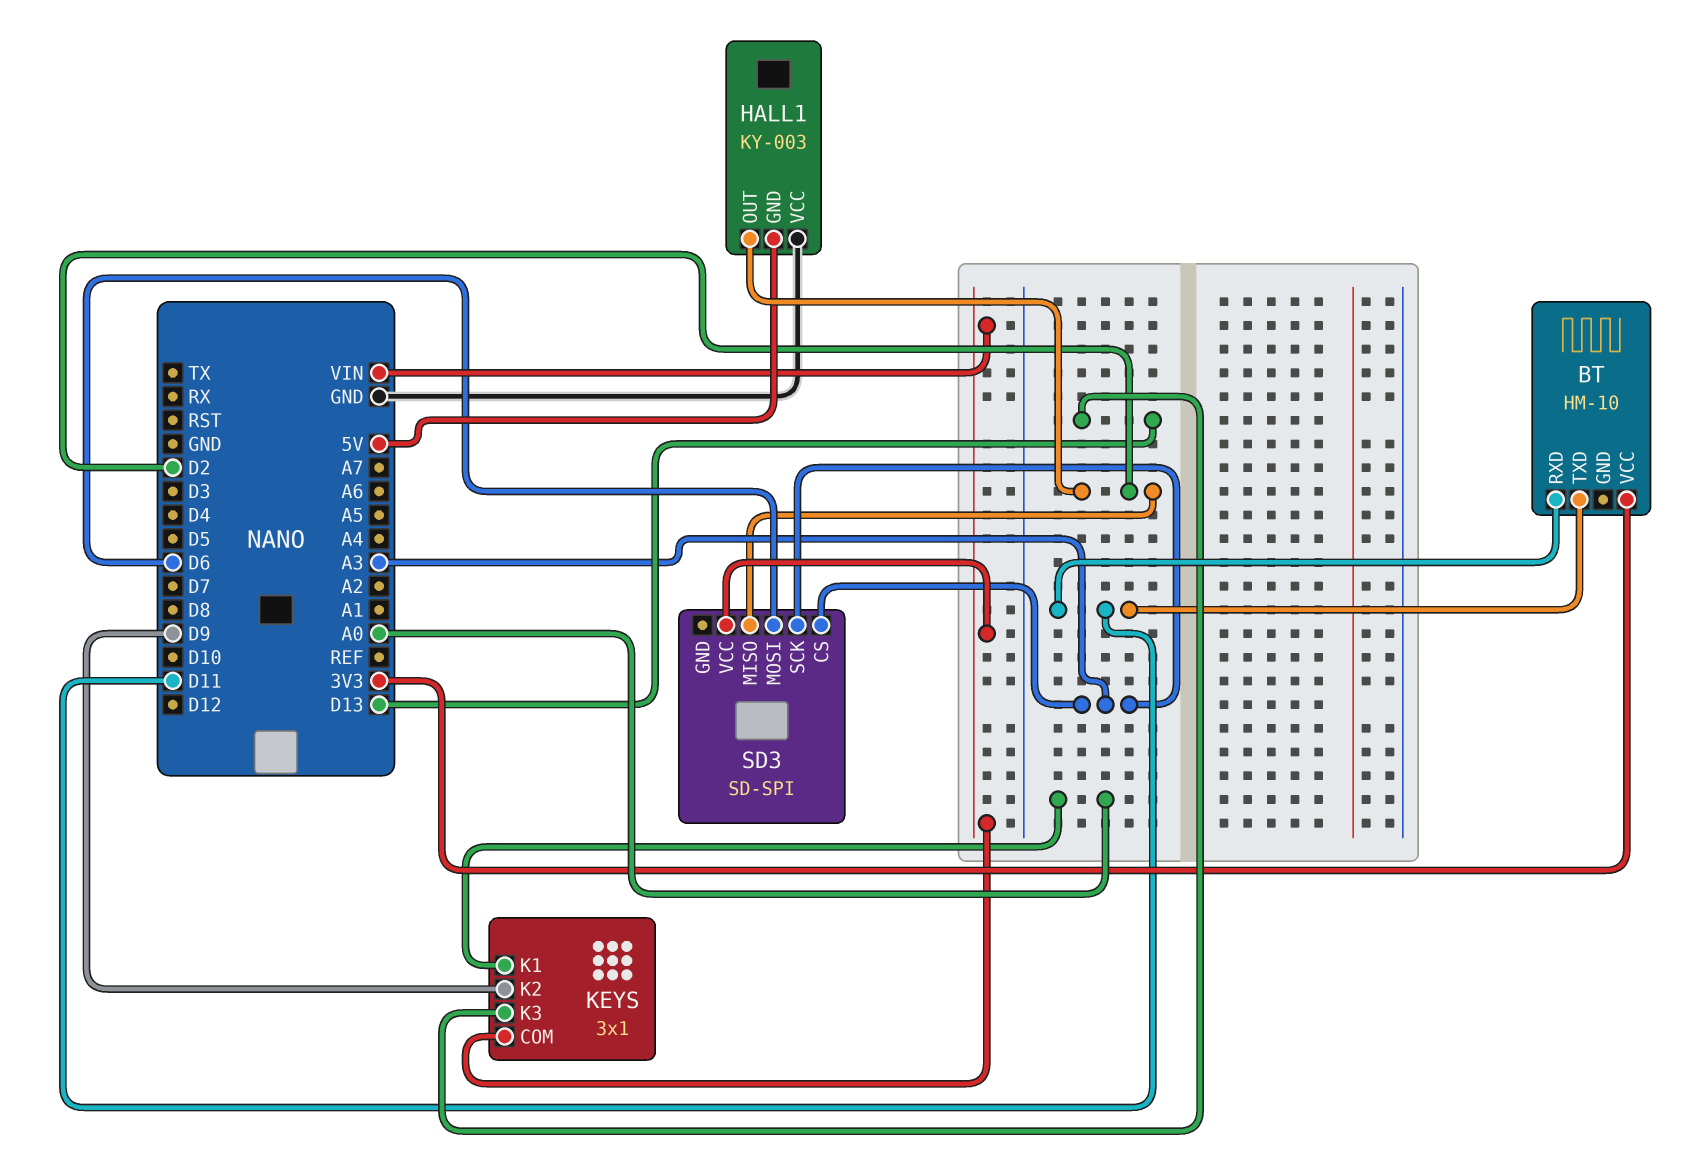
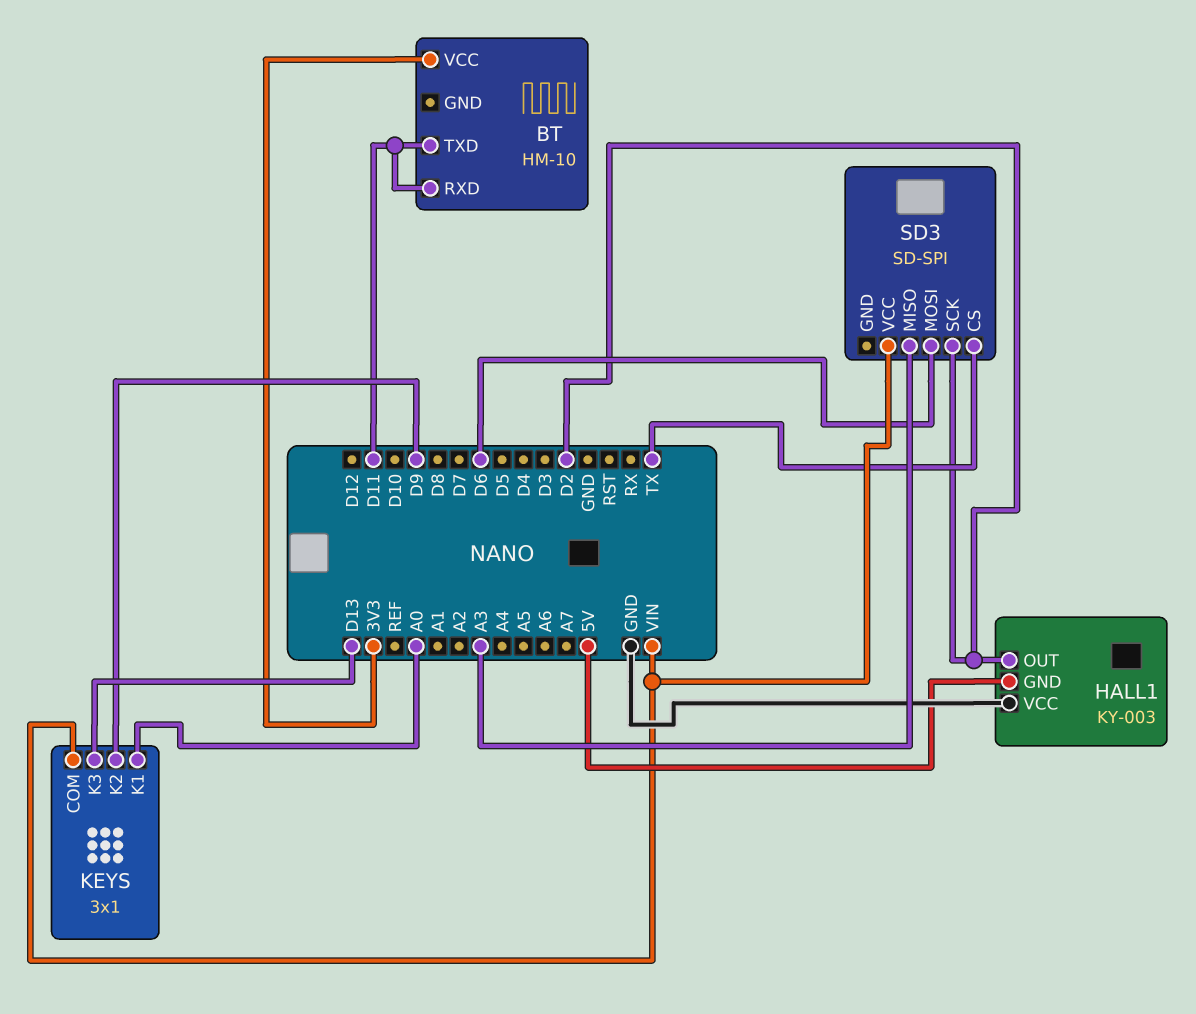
SD3 pin CS: A3 -> TX
SD3 pin MISO: D2 -> A3
SD3 pin SCK: A3 -> D2

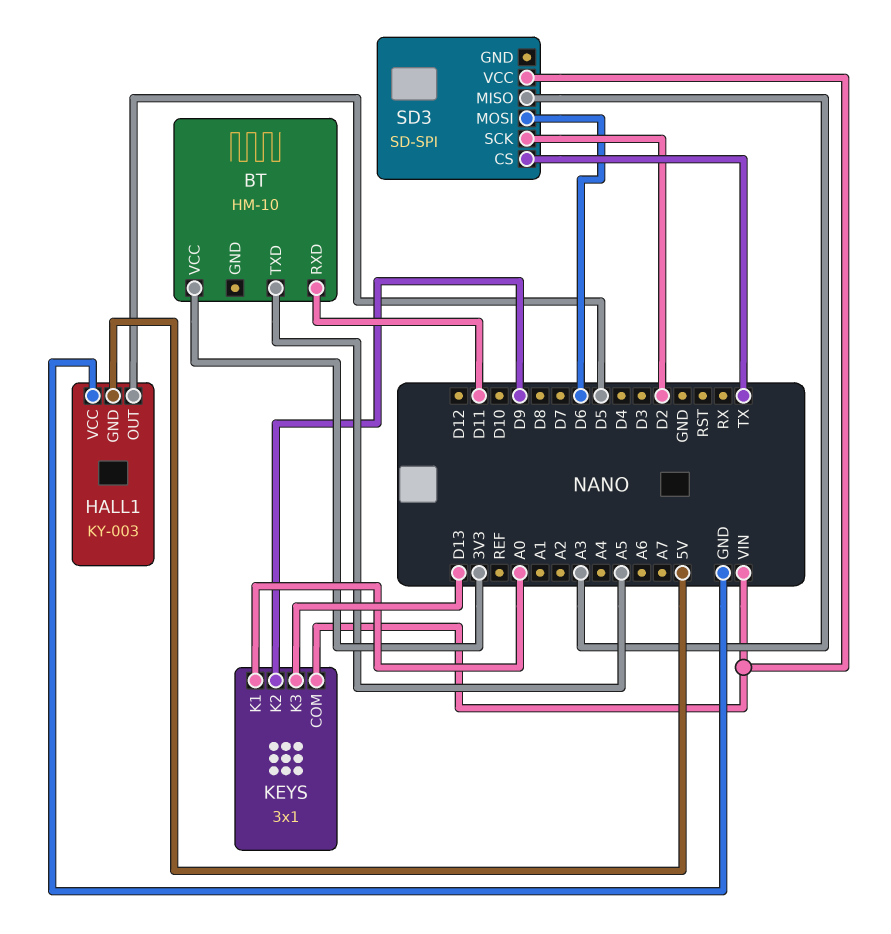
BT pin TXD: D11 -> A5
HALL1 pin OUT: D2 -> D5

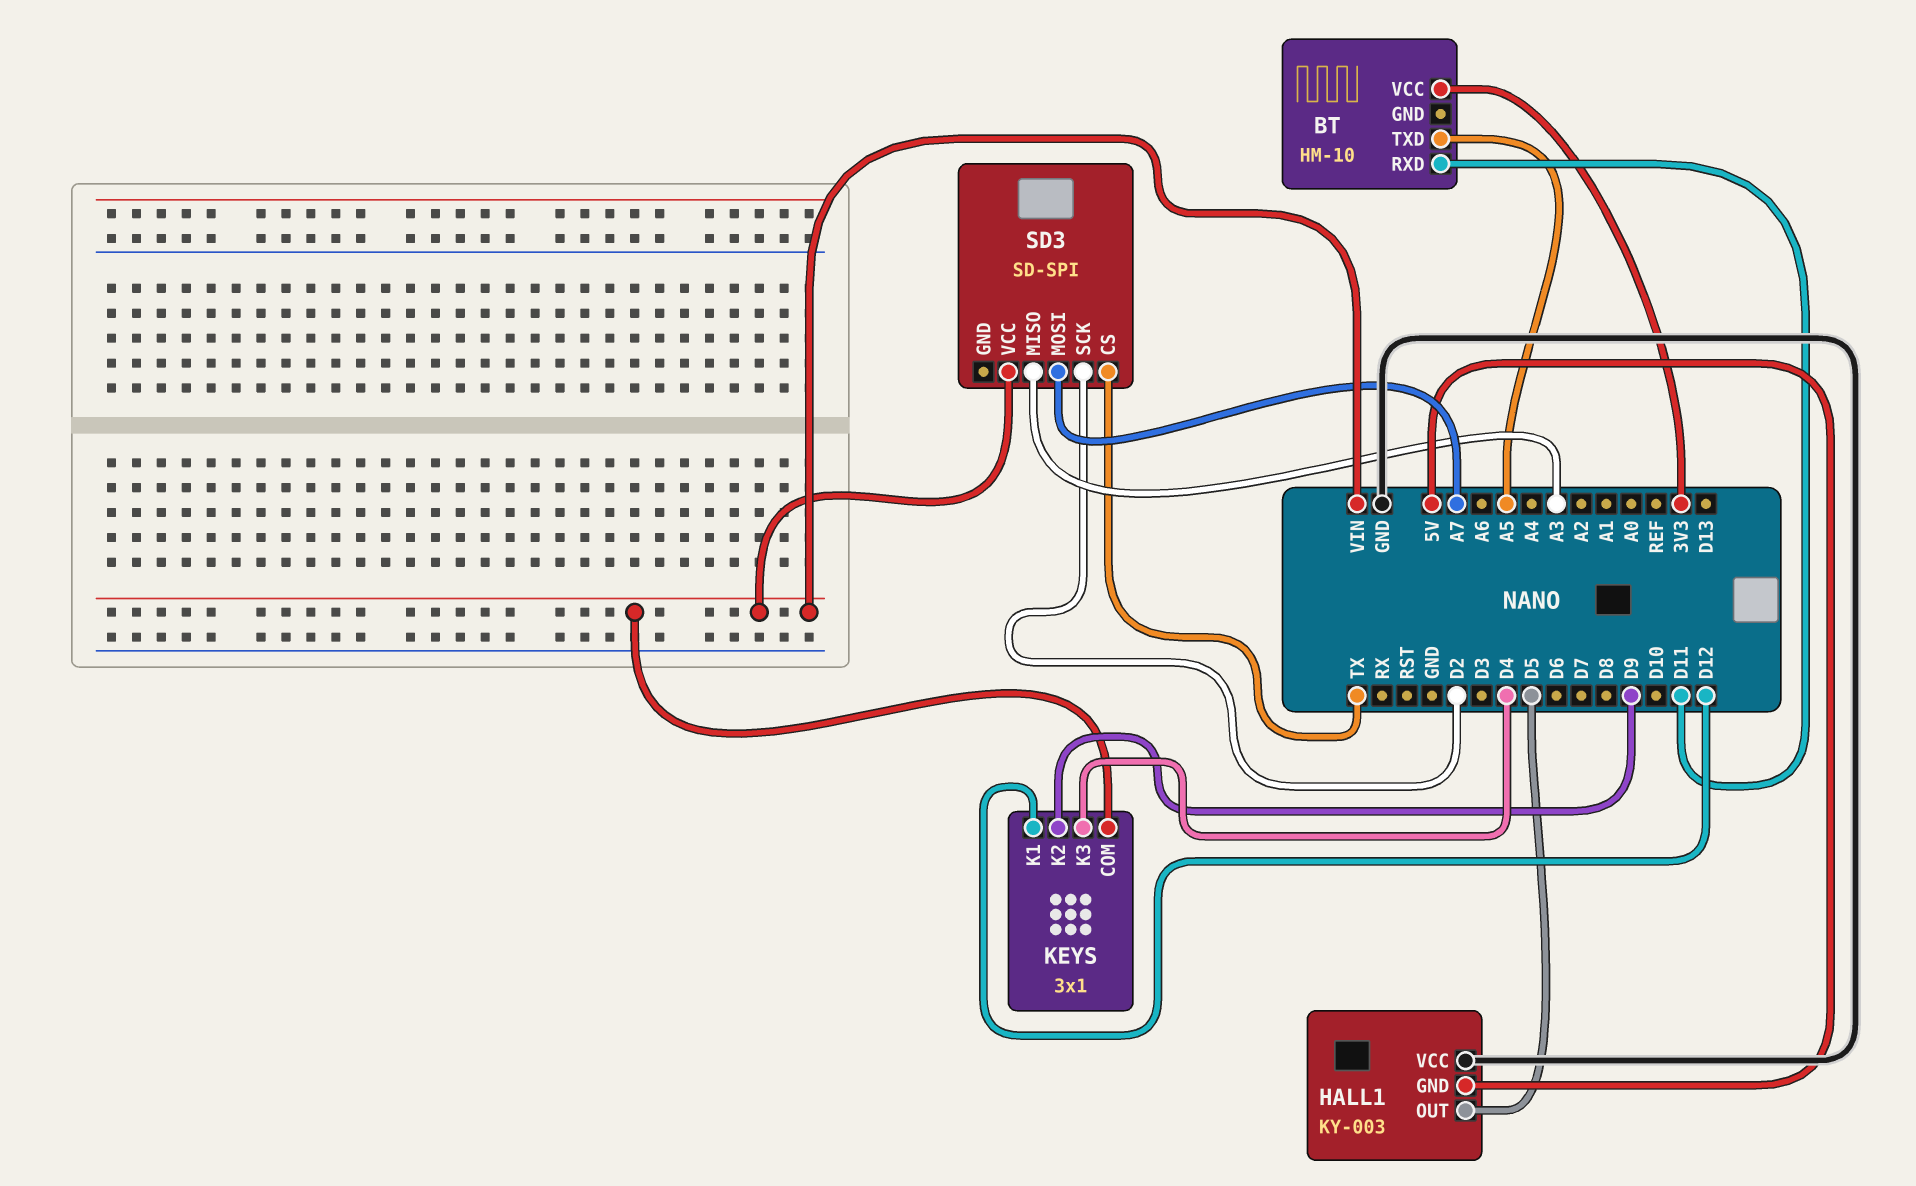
KEYS pin K1: A0 -> D12
KEYS pin K3: D13 -> D4
SD3 pin MOSI: D6 -> A7

